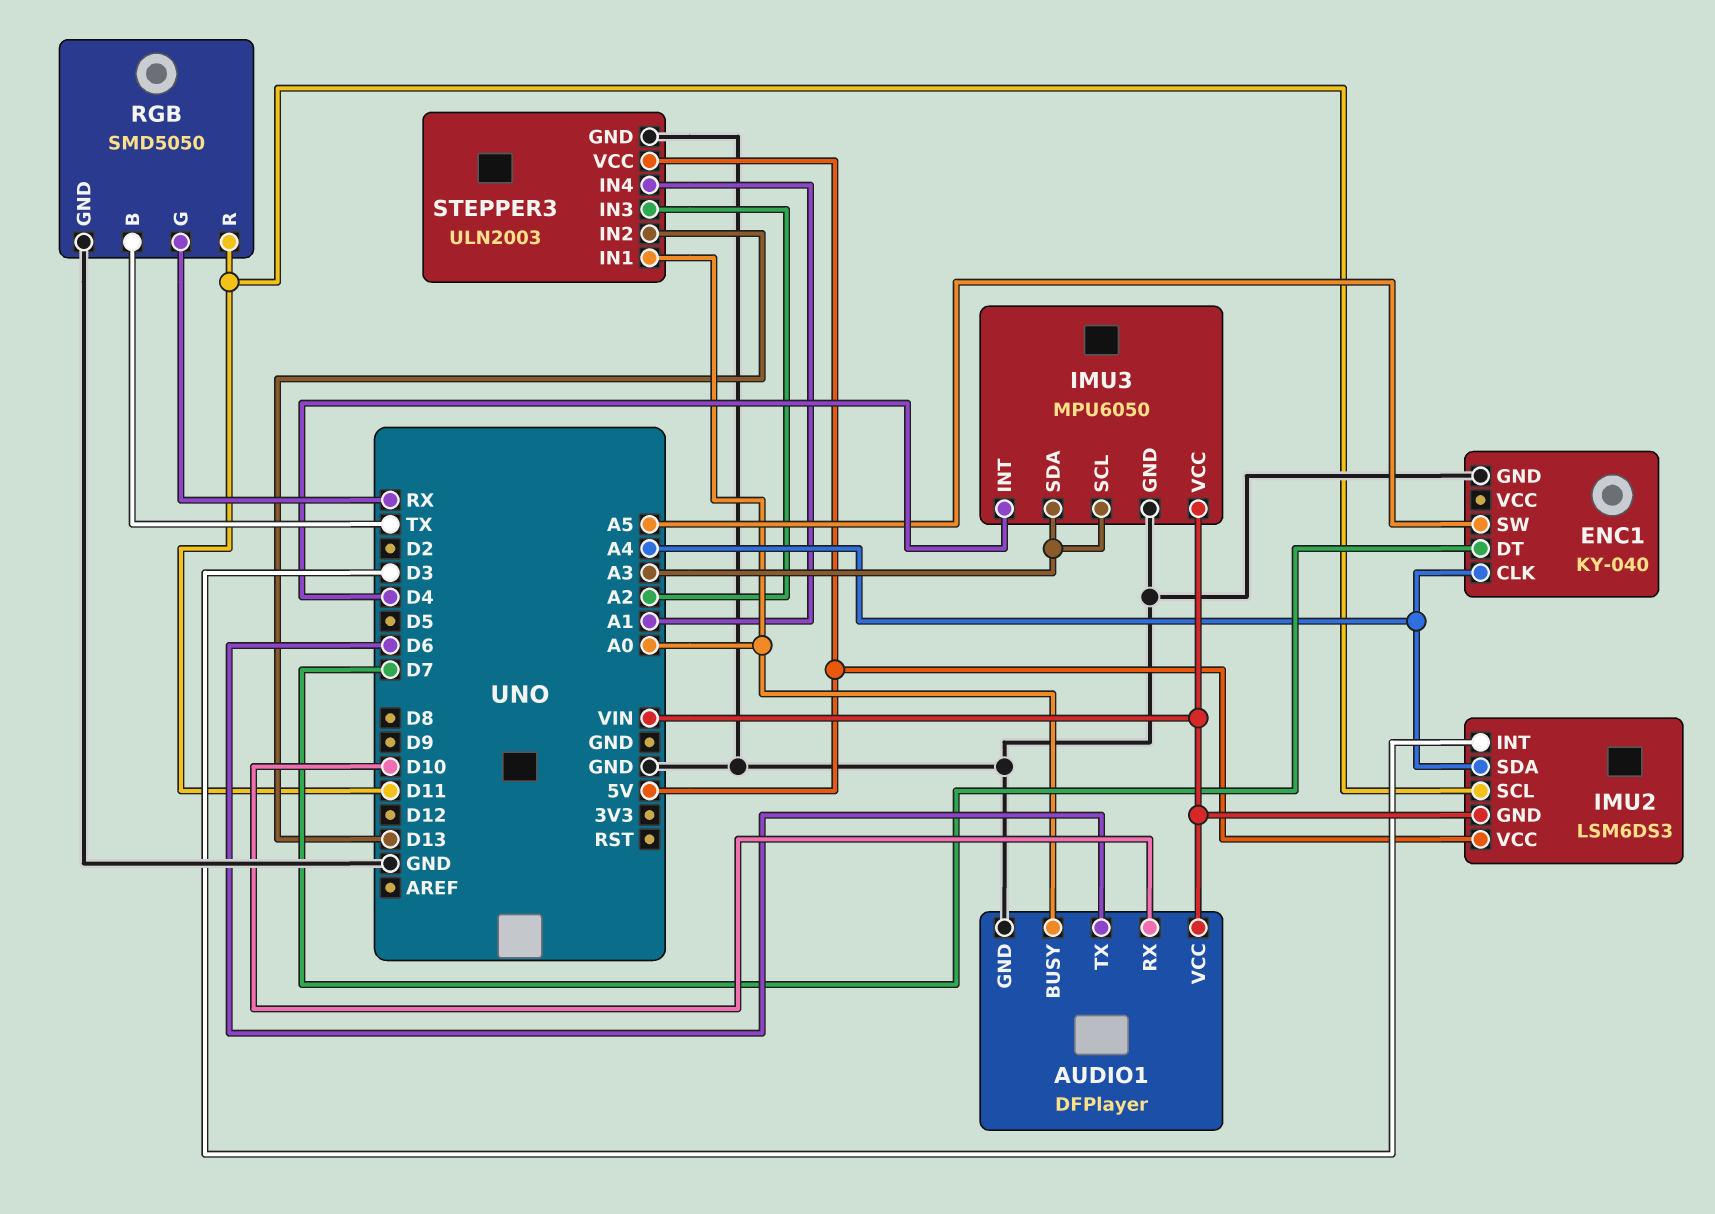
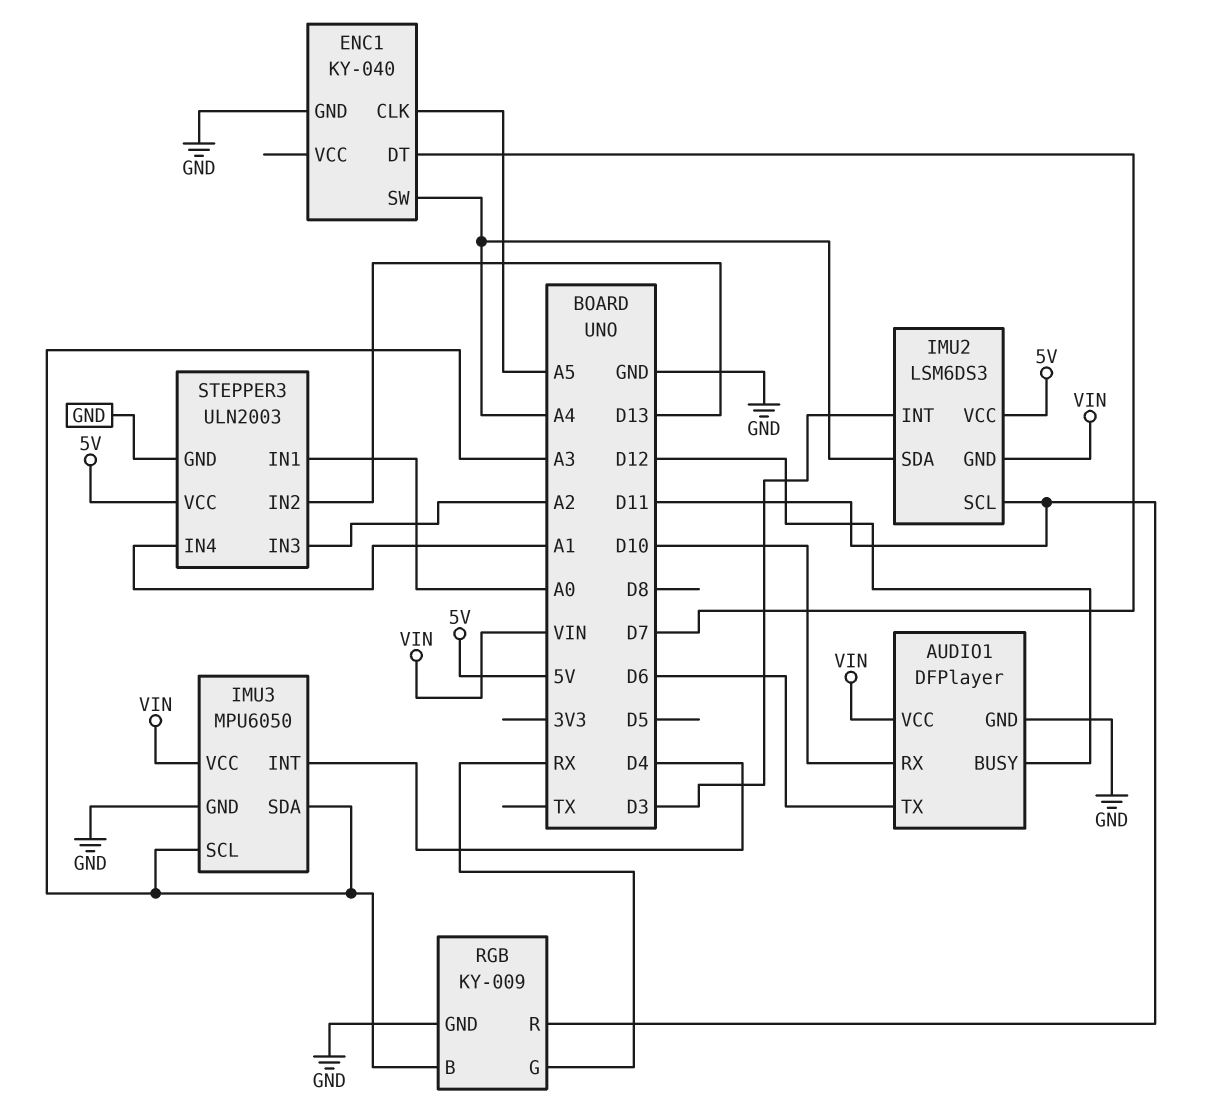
AUDIO1 pin BUSY: A0 -> D12
ENC1 pin CLK: A4 -> A5
ENC1 pin SW: A5 -> A4
RGB: SMD5050 -> KY-009
RGB pin B: TX -> A3

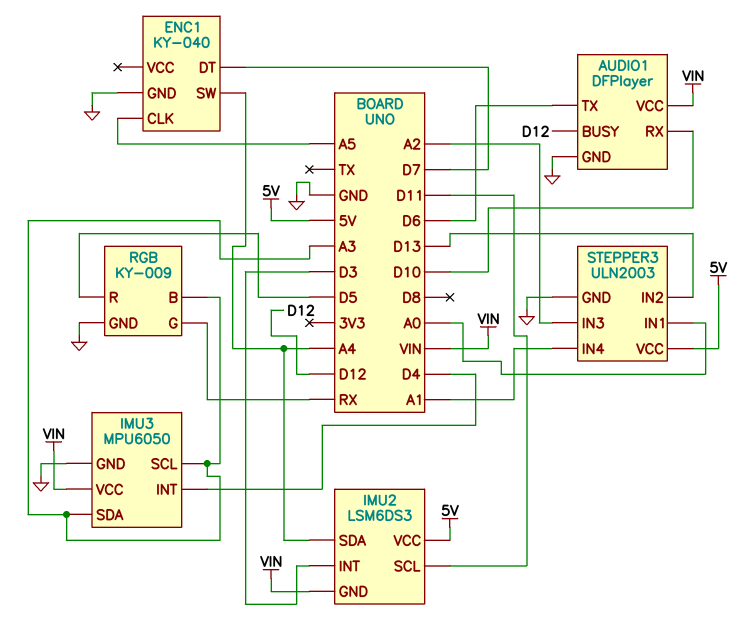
RGB pin R: D11 -> D5

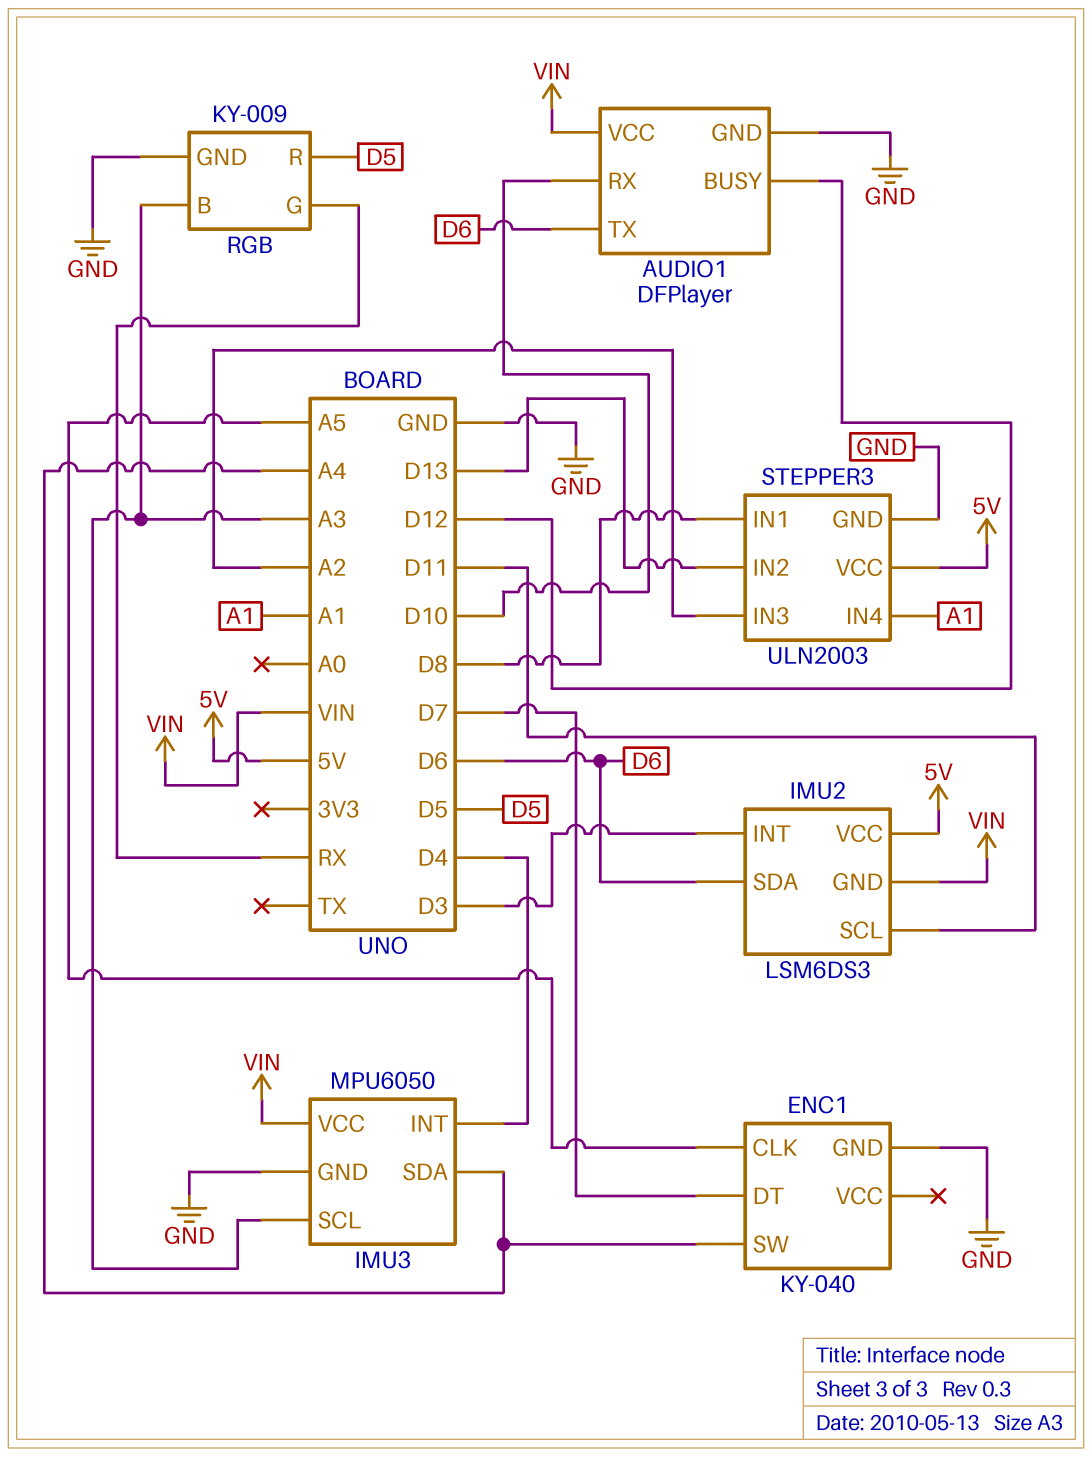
IMU2 pin SDA: A4 -> D6
IMU3 pin SDA: A3 -> A4
STEPPER3 pin IN1: A0 -> D8

